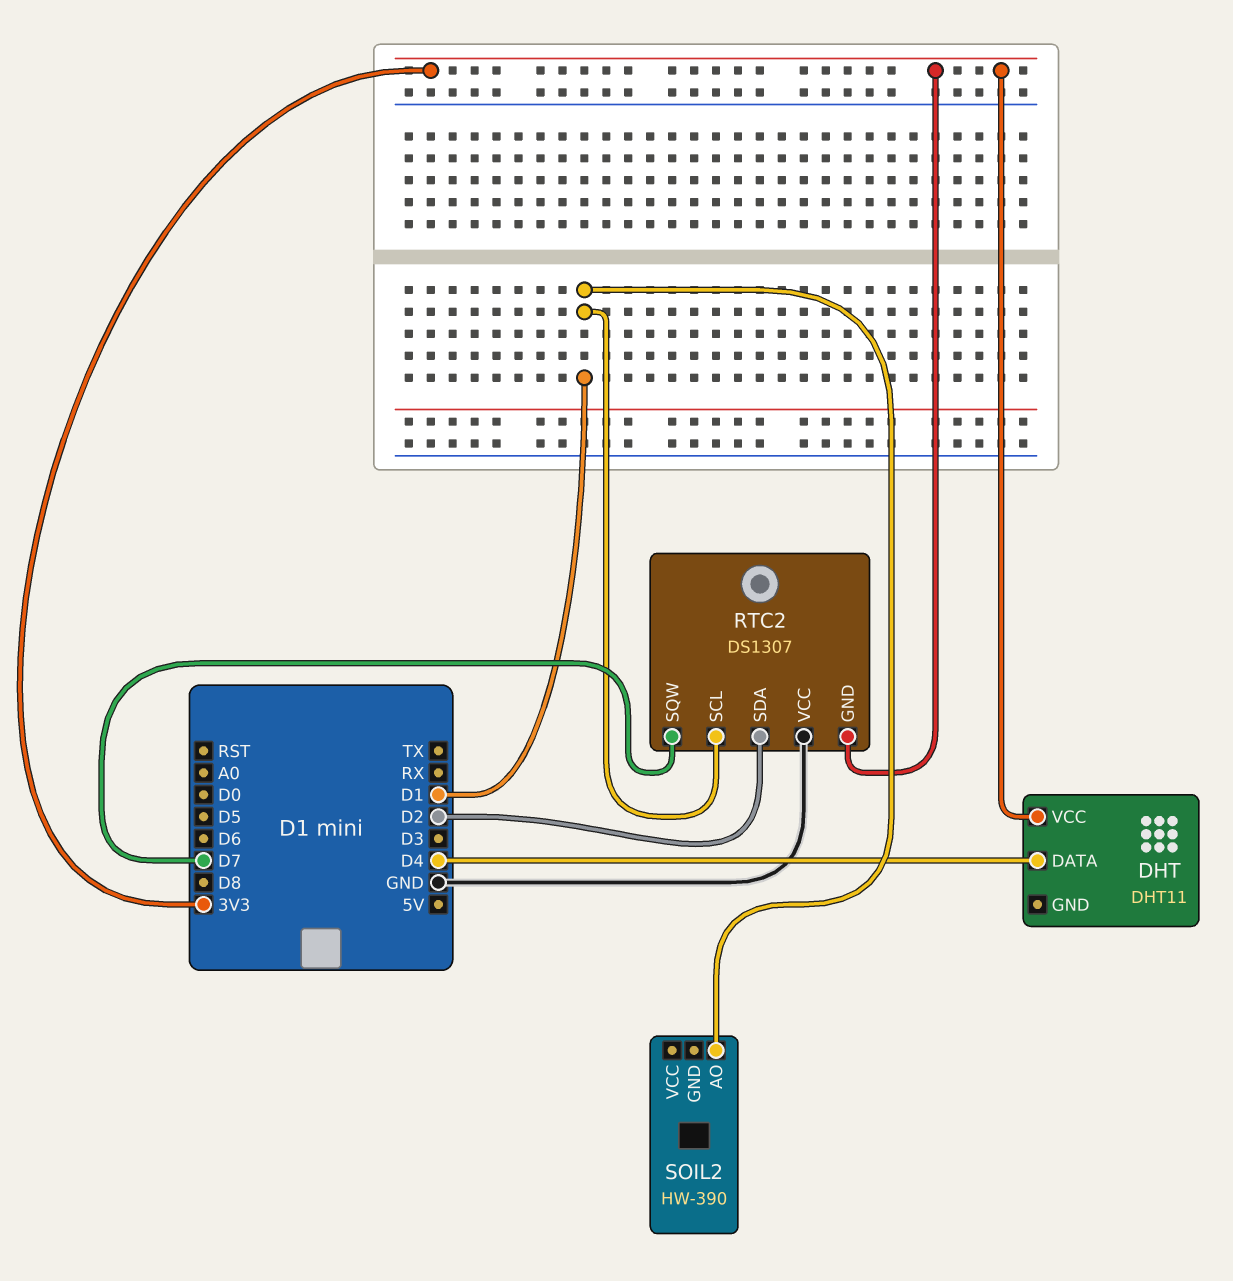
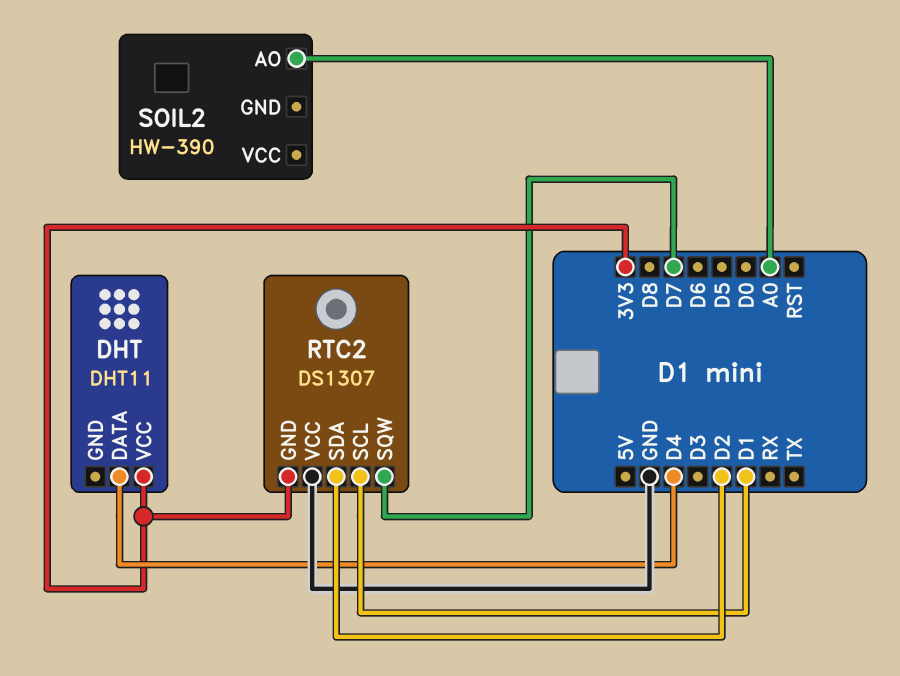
SOIL2 pin AO: D1 -> A0

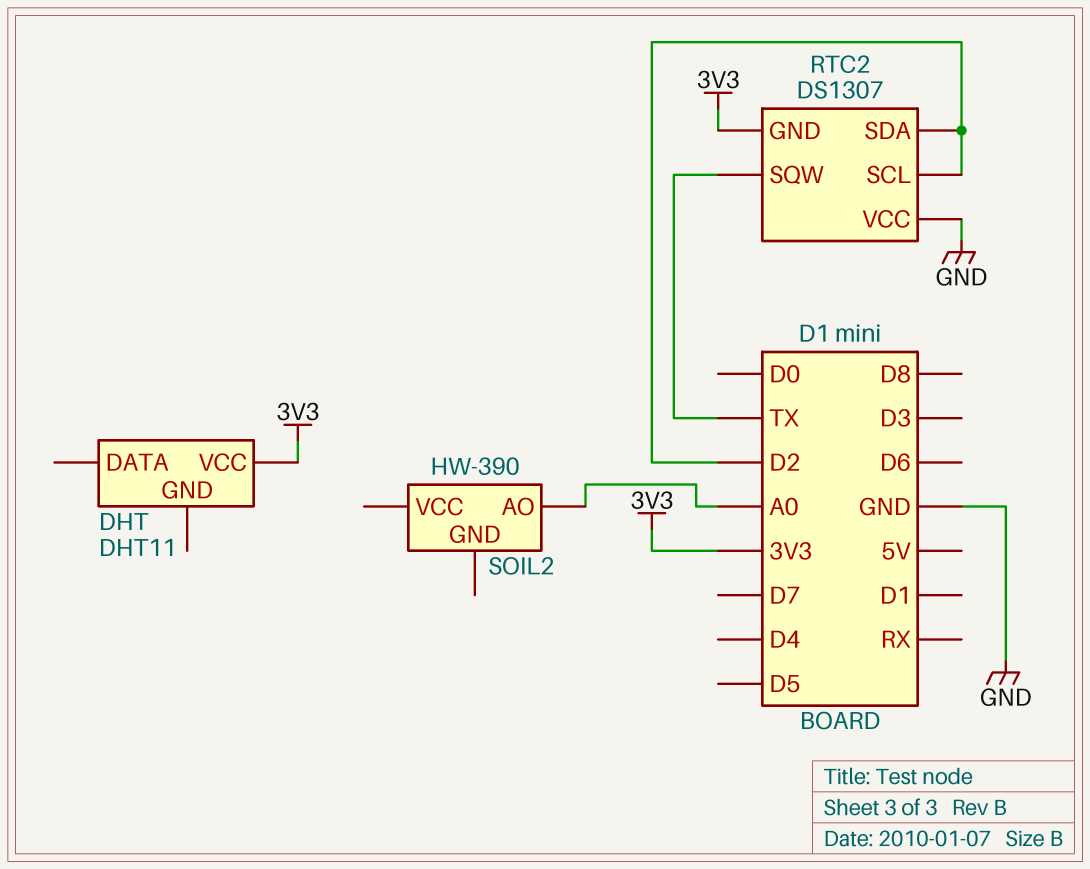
DHT pin DATA: D4 -> none
RTC2 pin SCL: D1 -> D2
RTC2 pin SQW: D7 -> TX

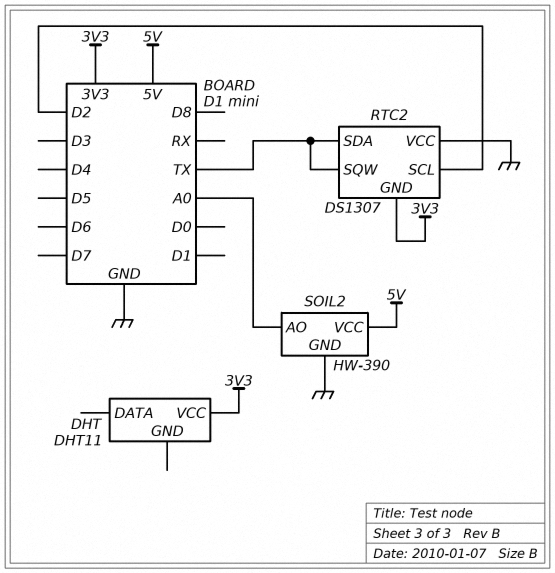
RTC2 pin SDA: D2 -> TX
SOIL2 pin GND: none -> GND
SOIL2 pin VCC: none -> 5V

